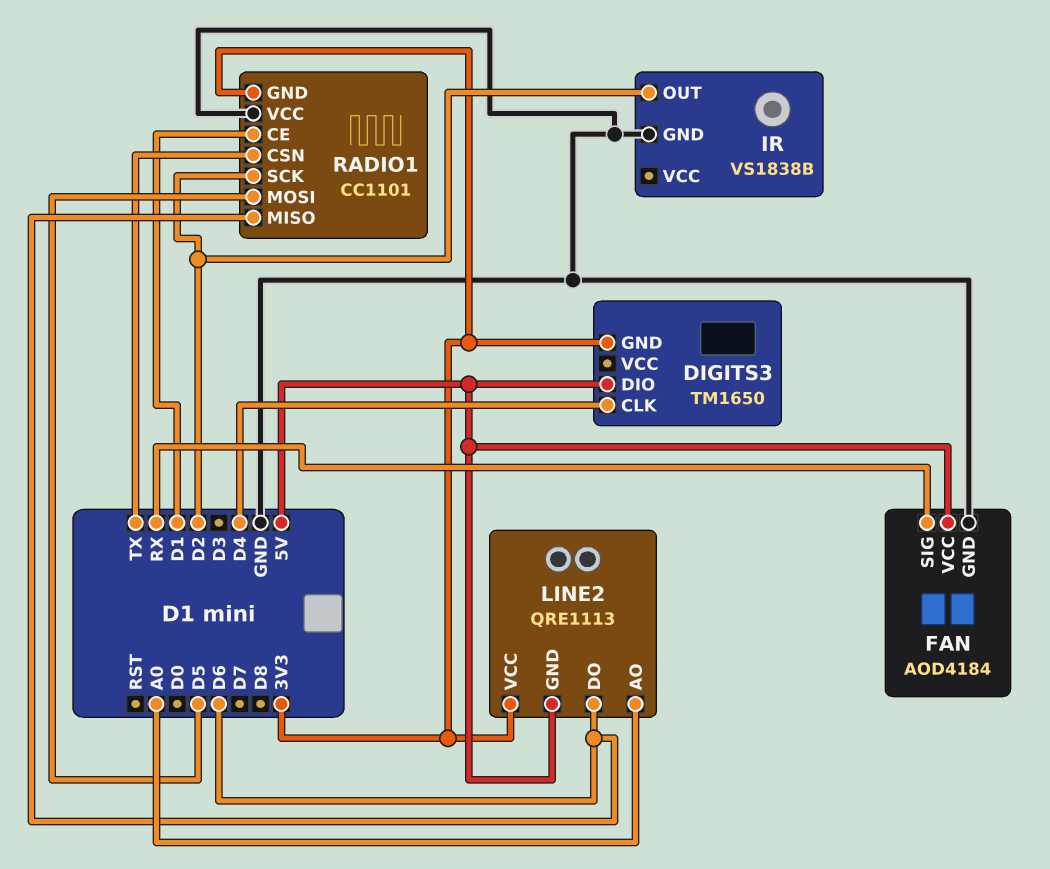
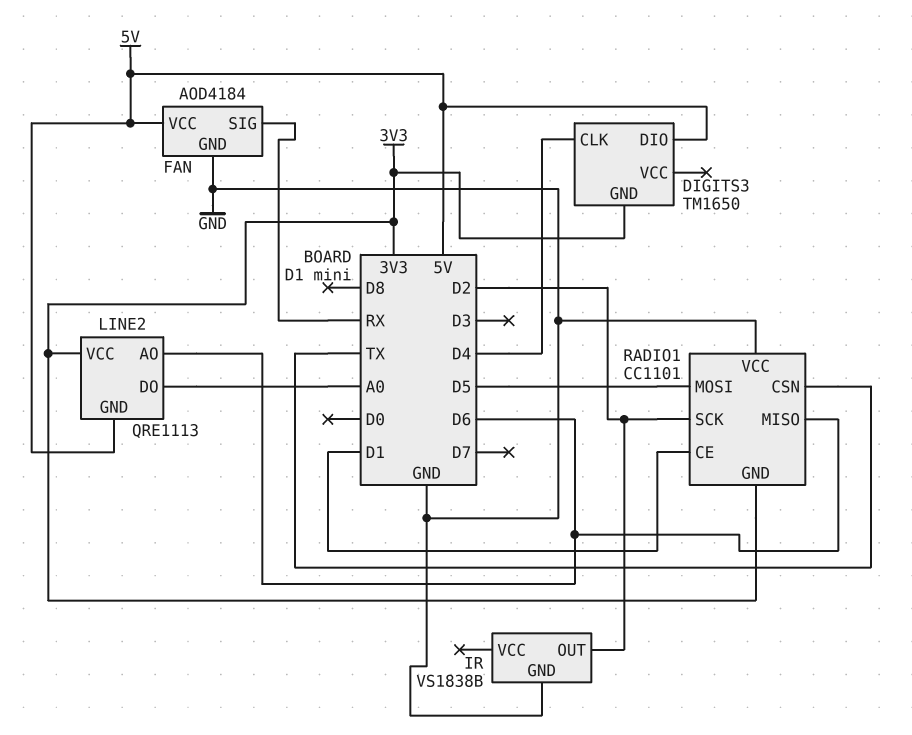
LINE2 pin AO: A0 -> D6
LINE2 pin DO: D6 -> A0

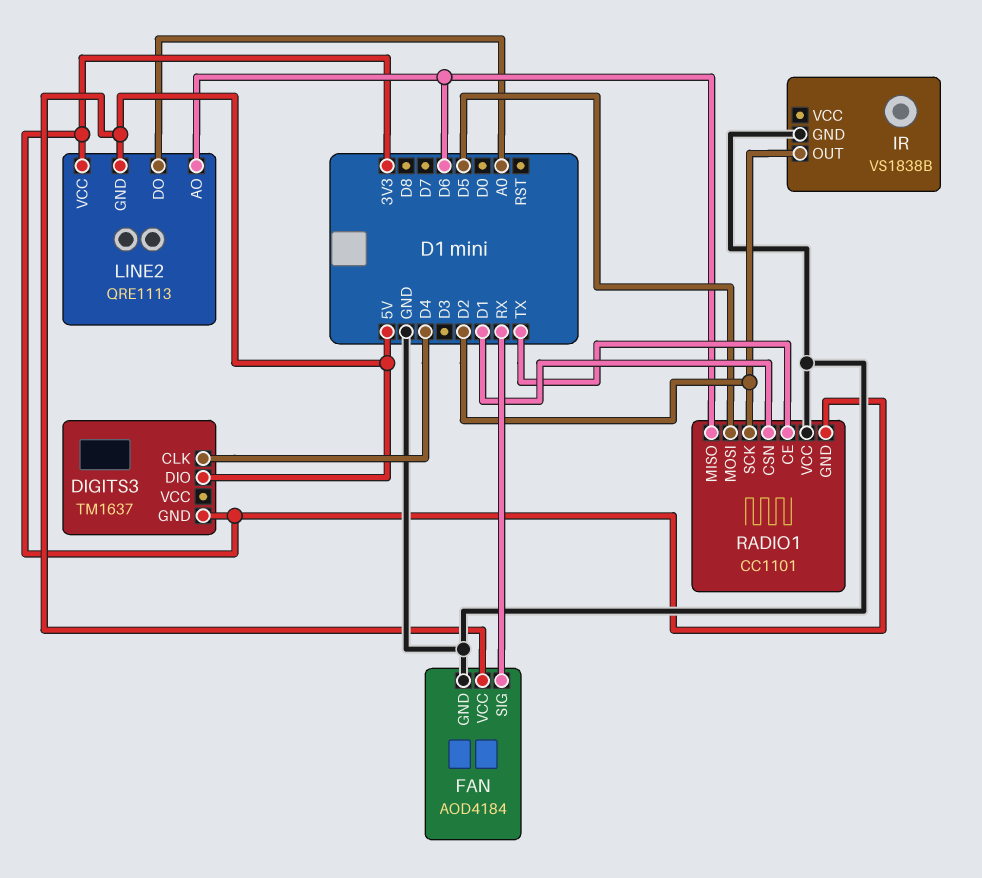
DIGITS3: TM1650 -> TM1637
RADIO1 pin CE: D1 -> TX
RADIO1 pin CSN: TX -> D1

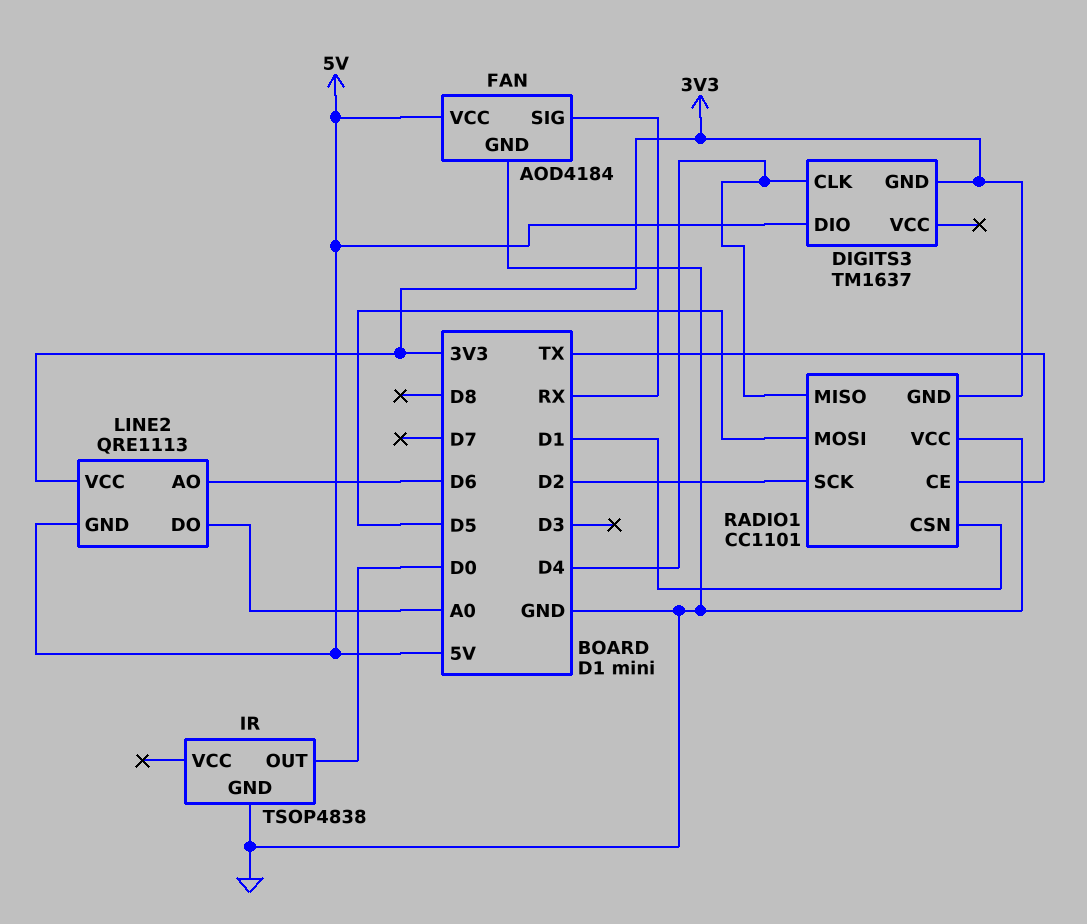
IR: VS1838B -> TSOP4838
IR pin OUT: D2 -> D0
RADIO1 pin MISO: D6 -> D4

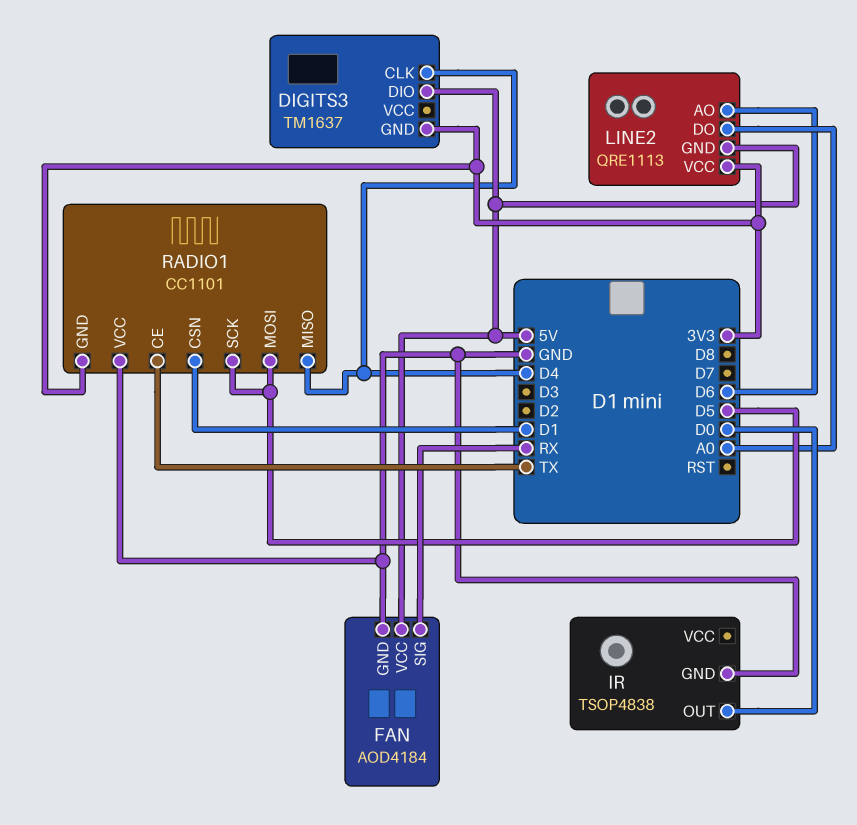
RADIO1 pin SCK: D2 -> D5

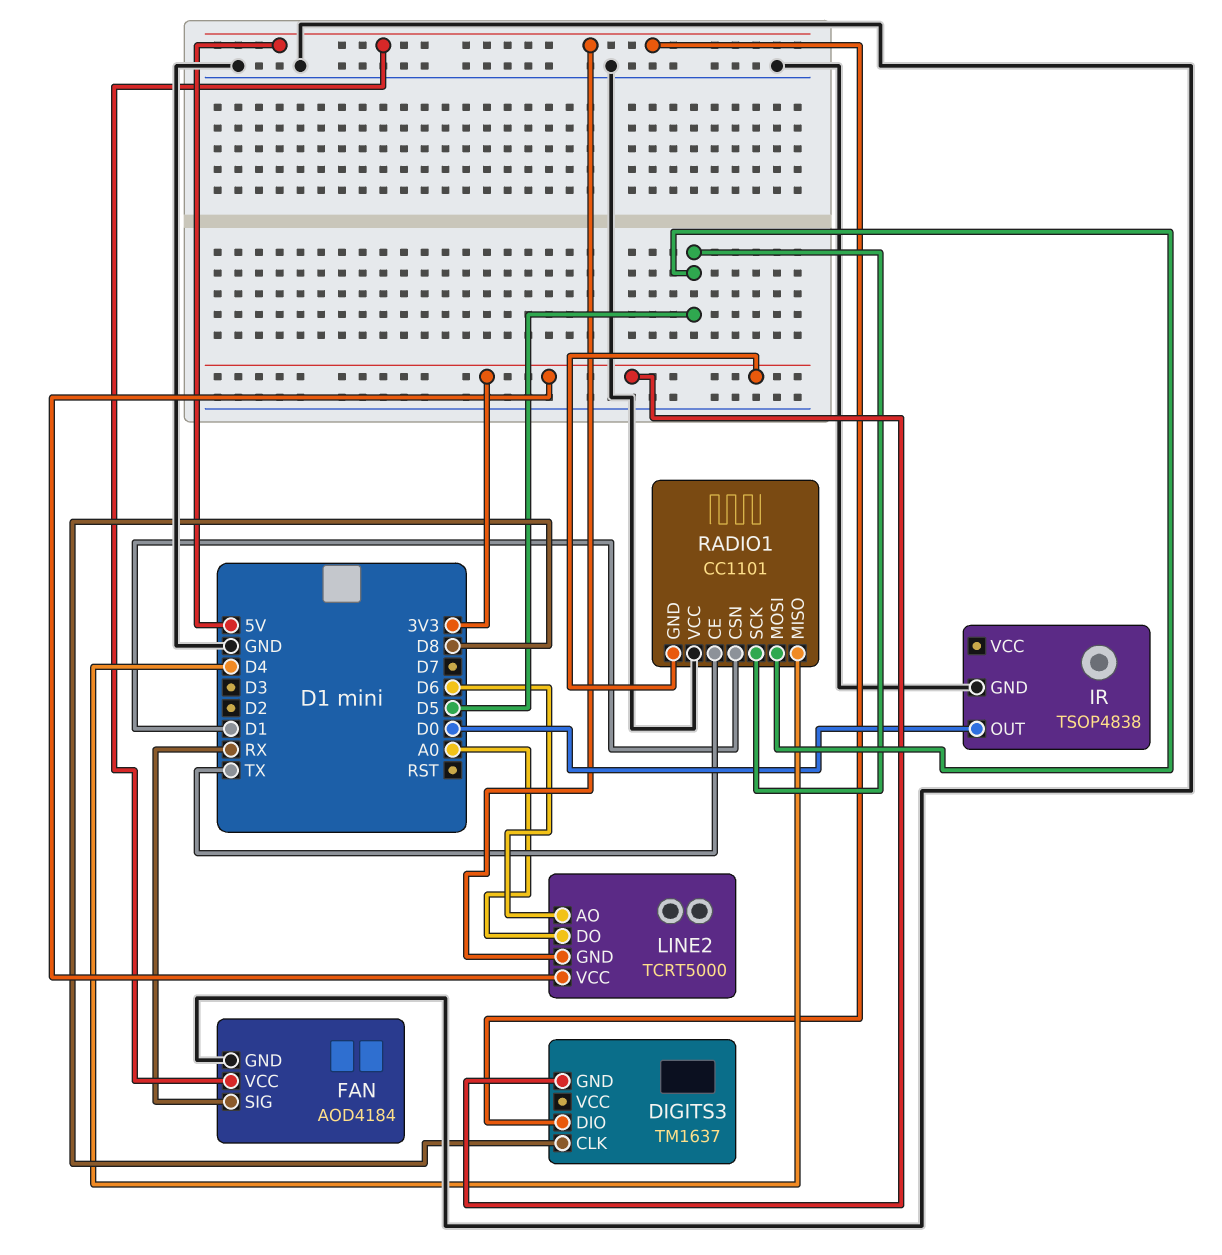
DIGITS3 pin CLK: D4 -> D8
LINE2: QRE1113 -> TCRT5000

